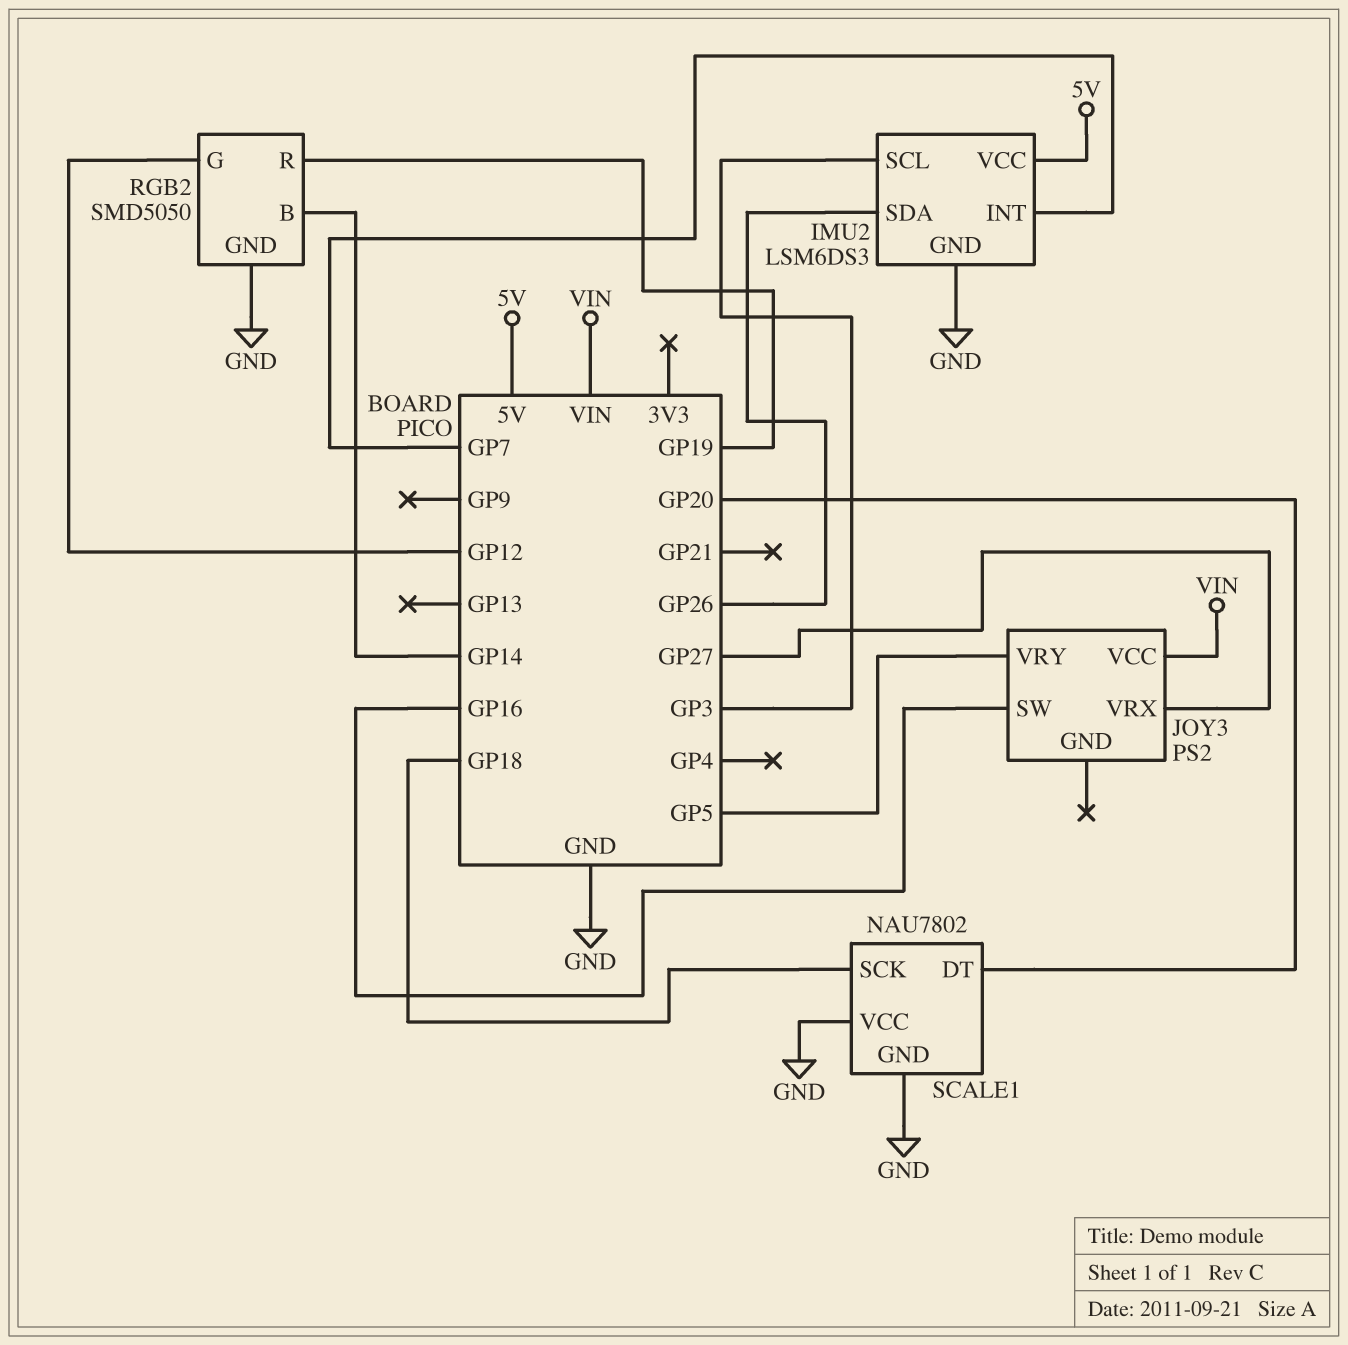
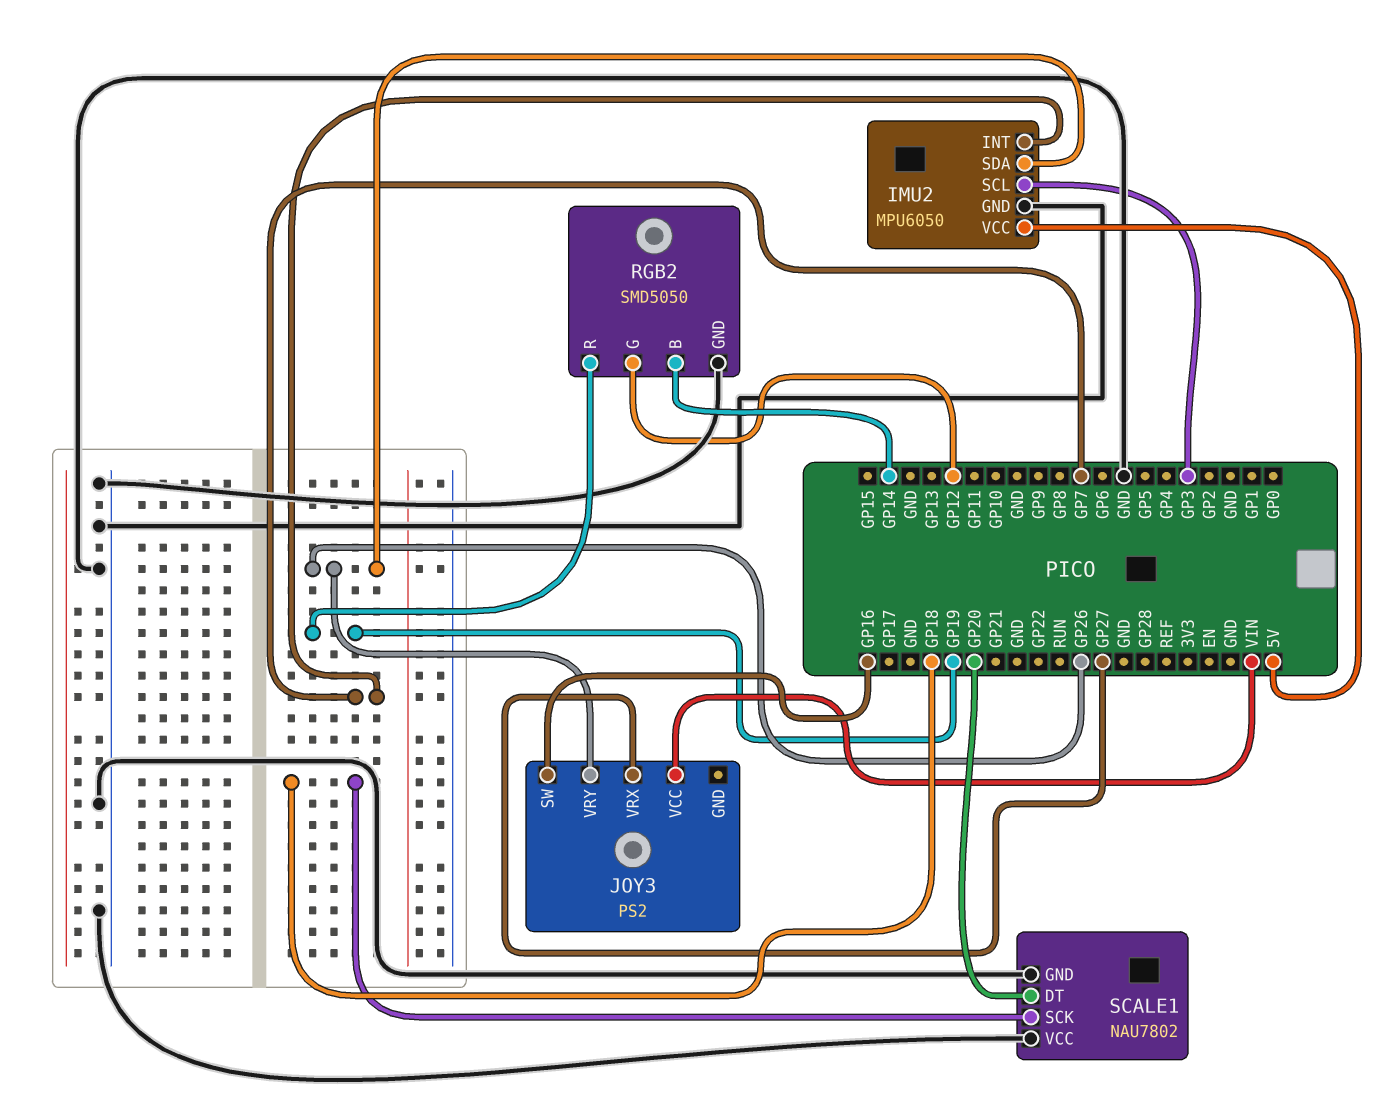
IMU2: LSM6DS3 -> MPU6050
JOY3 pin VRY: GP5 -> GP26

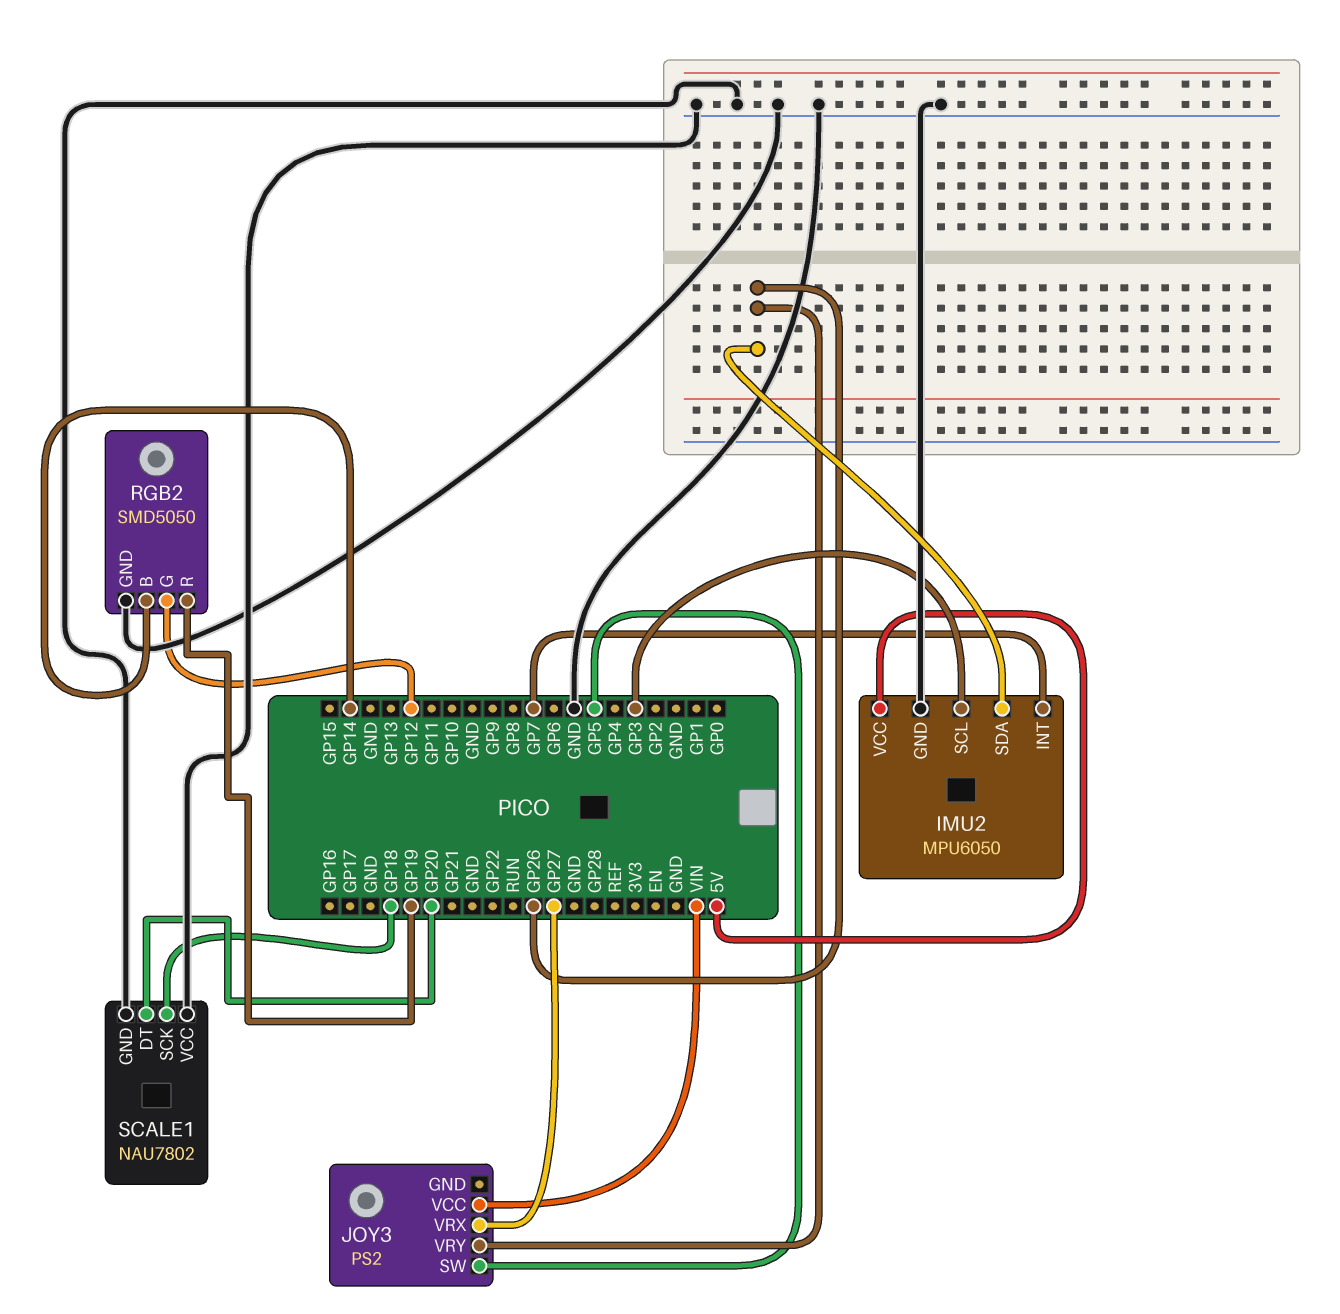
JOY3 pin SW: GP16 -> GP5

